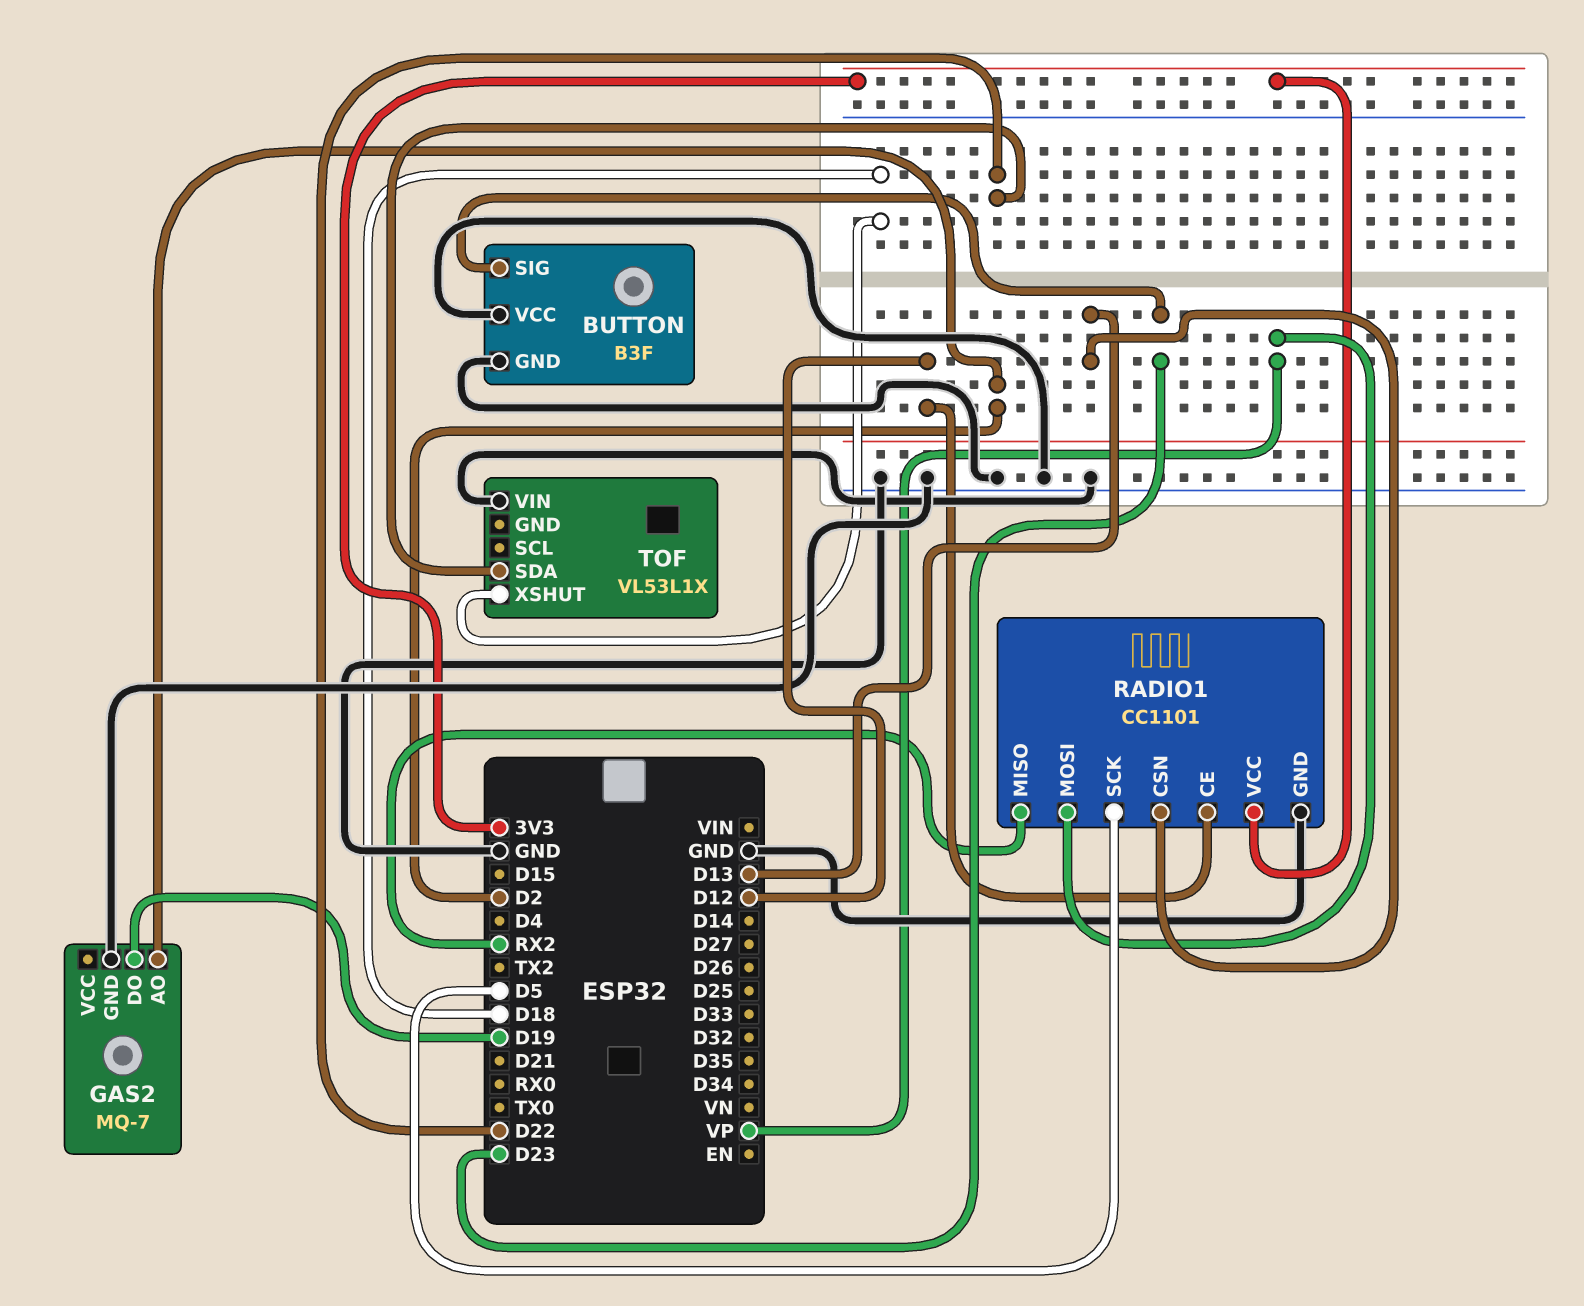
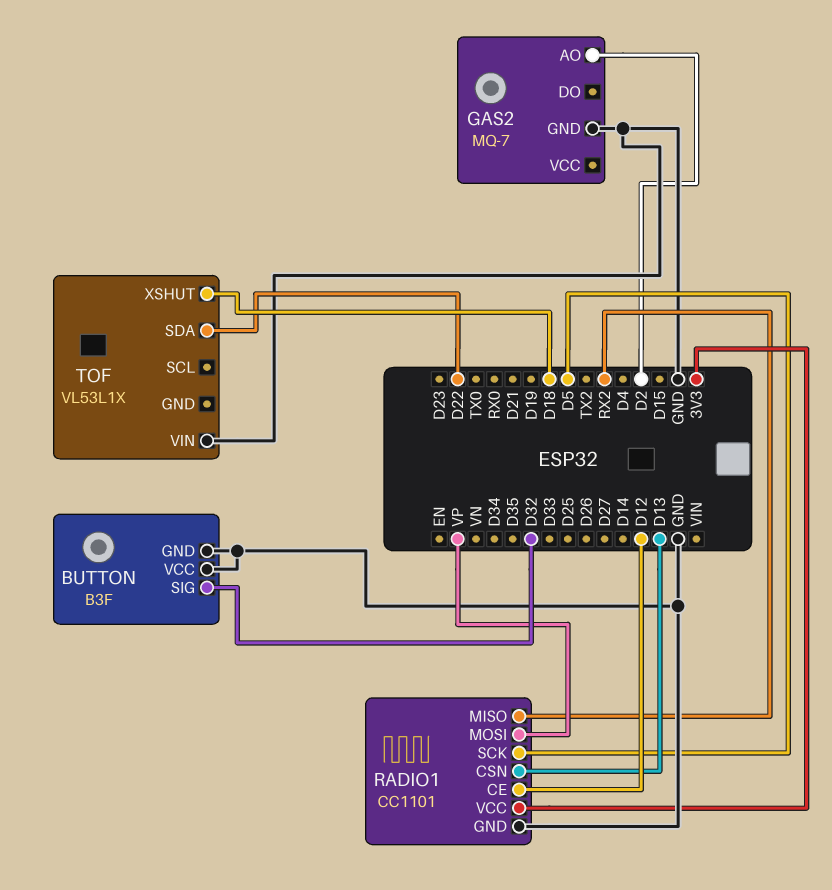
BUTTON pin SIG: D23 -> D32
GAS2 pin DO: D19 -> none

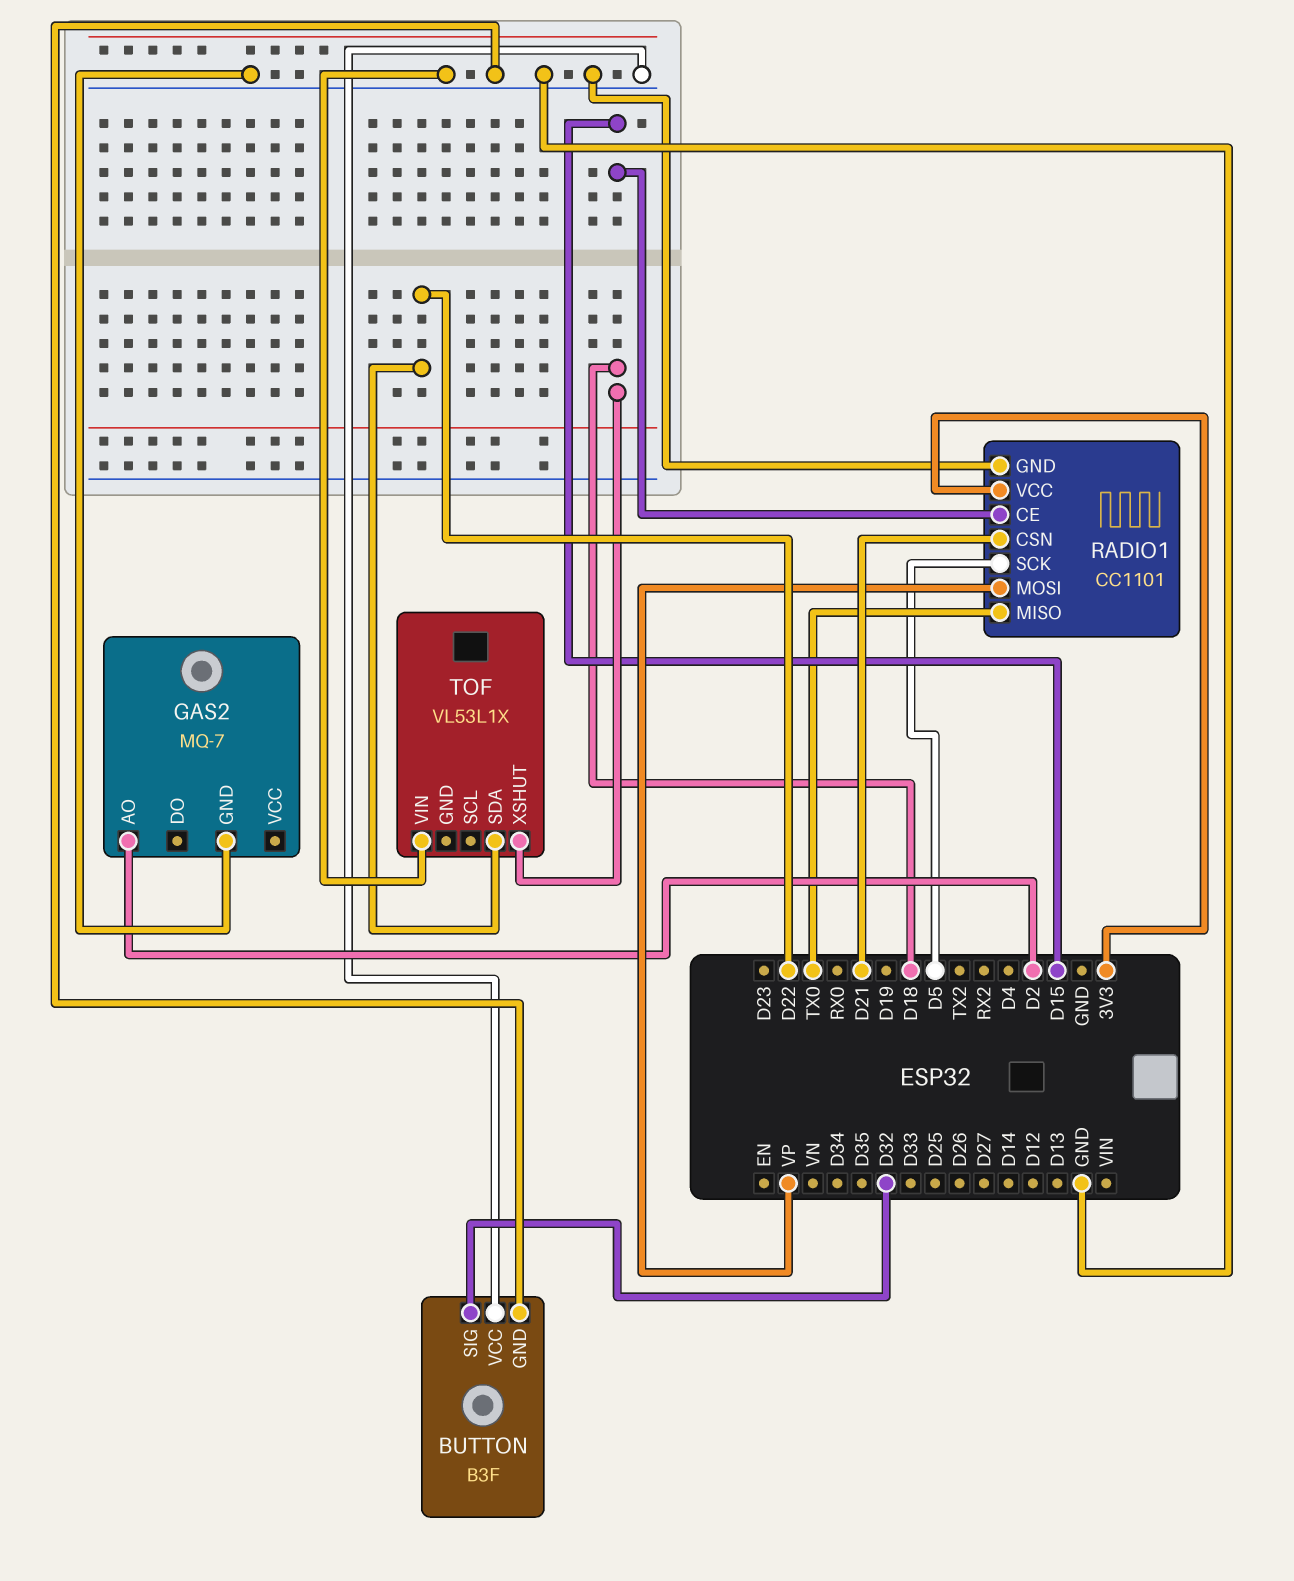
RADIO1 pin CE: D12 -> D15
RADIO1 pin CSN: D13 -> D21
RADIO1 pin MISO: RX2 -> TX0

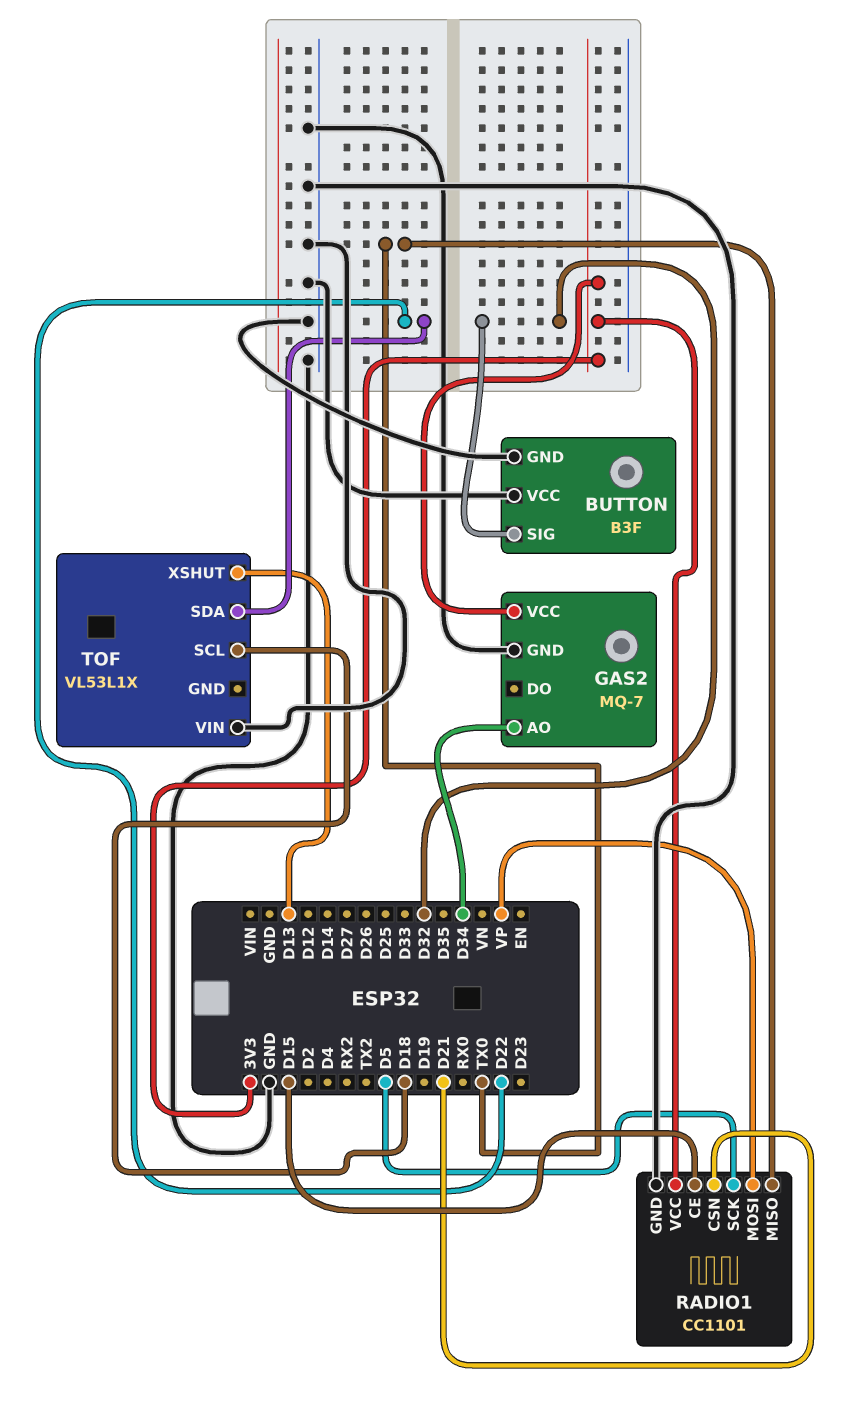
GAS2 pin AO: D2 -> D34
GAS2 pin VCC: none -> 3V3
TOF pin SCL: none -> D18
TOF pin XSHUT: D18 -> D13

